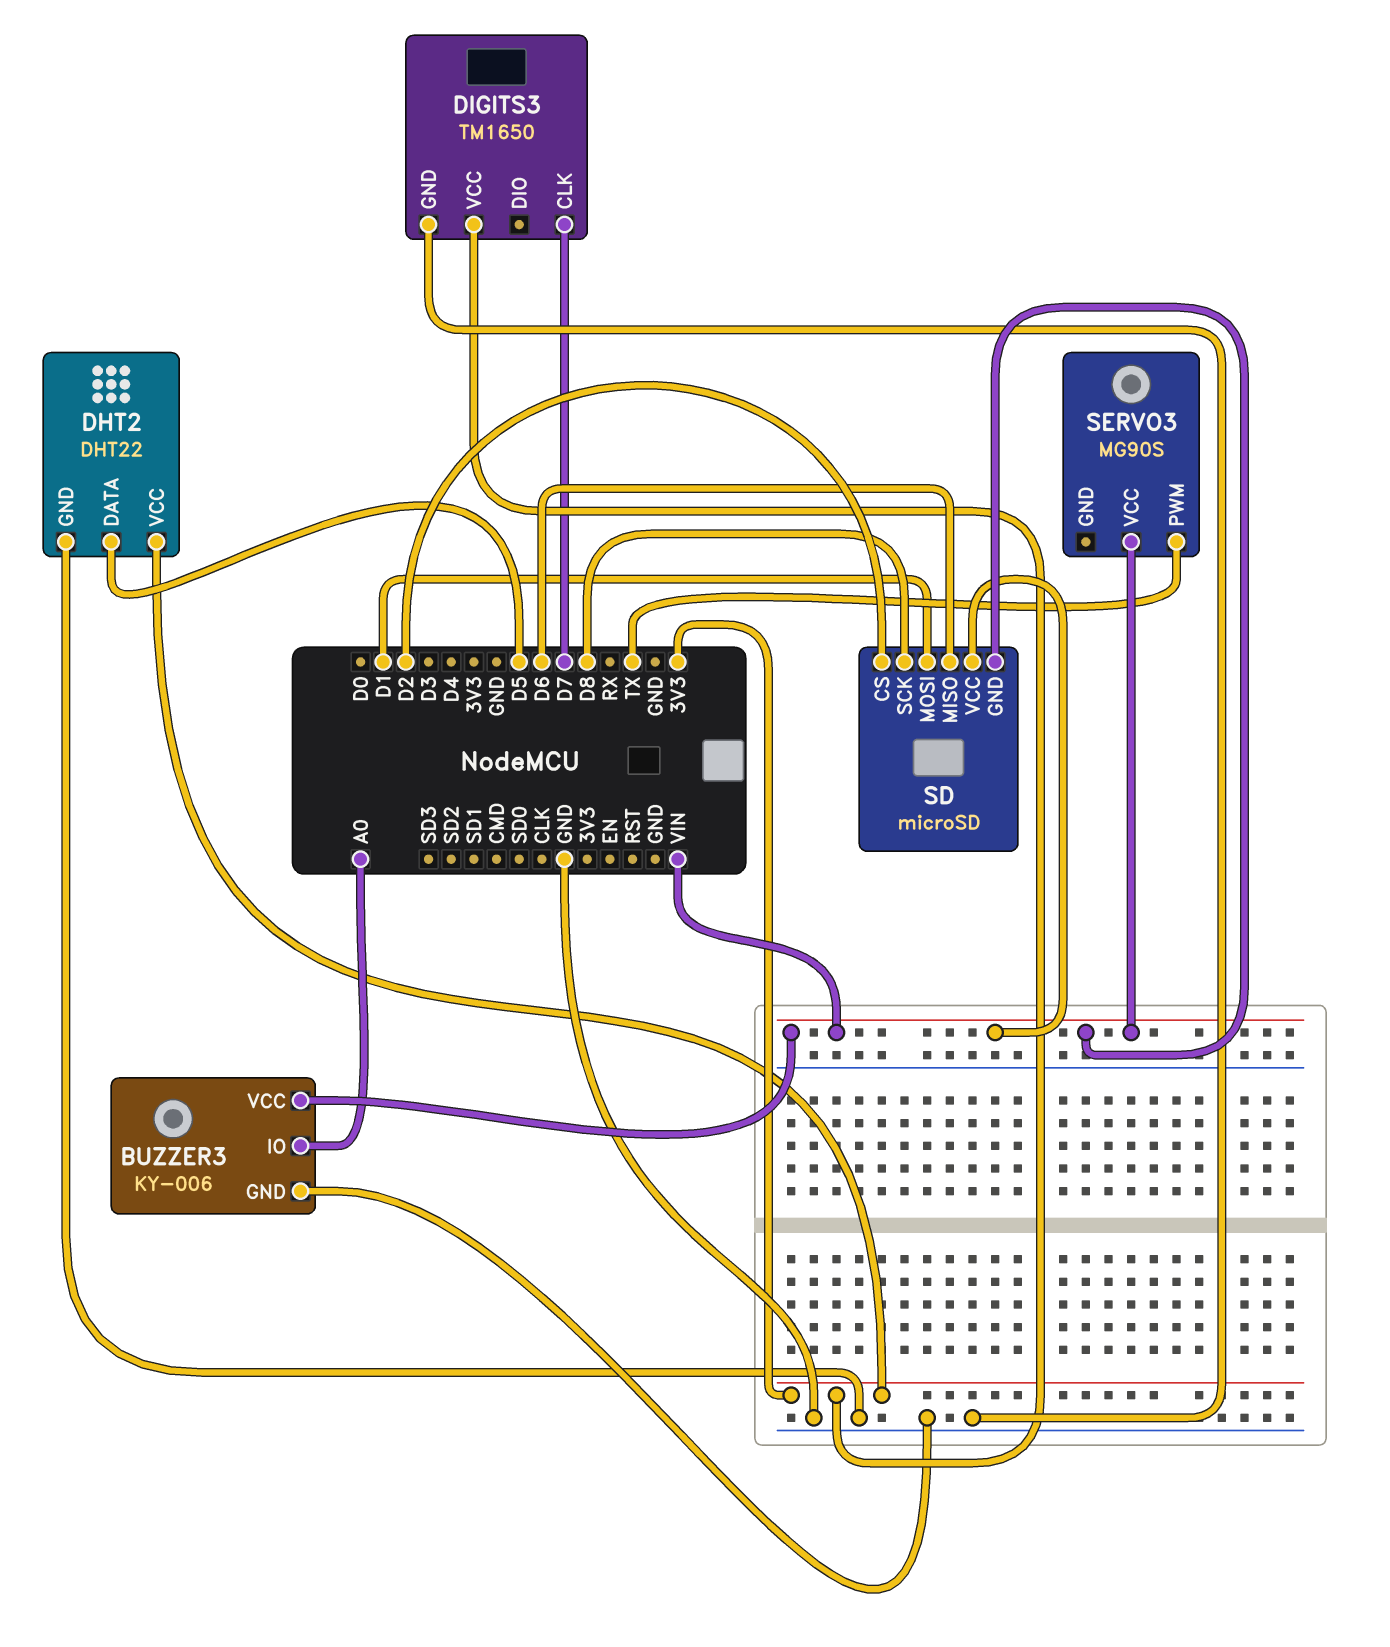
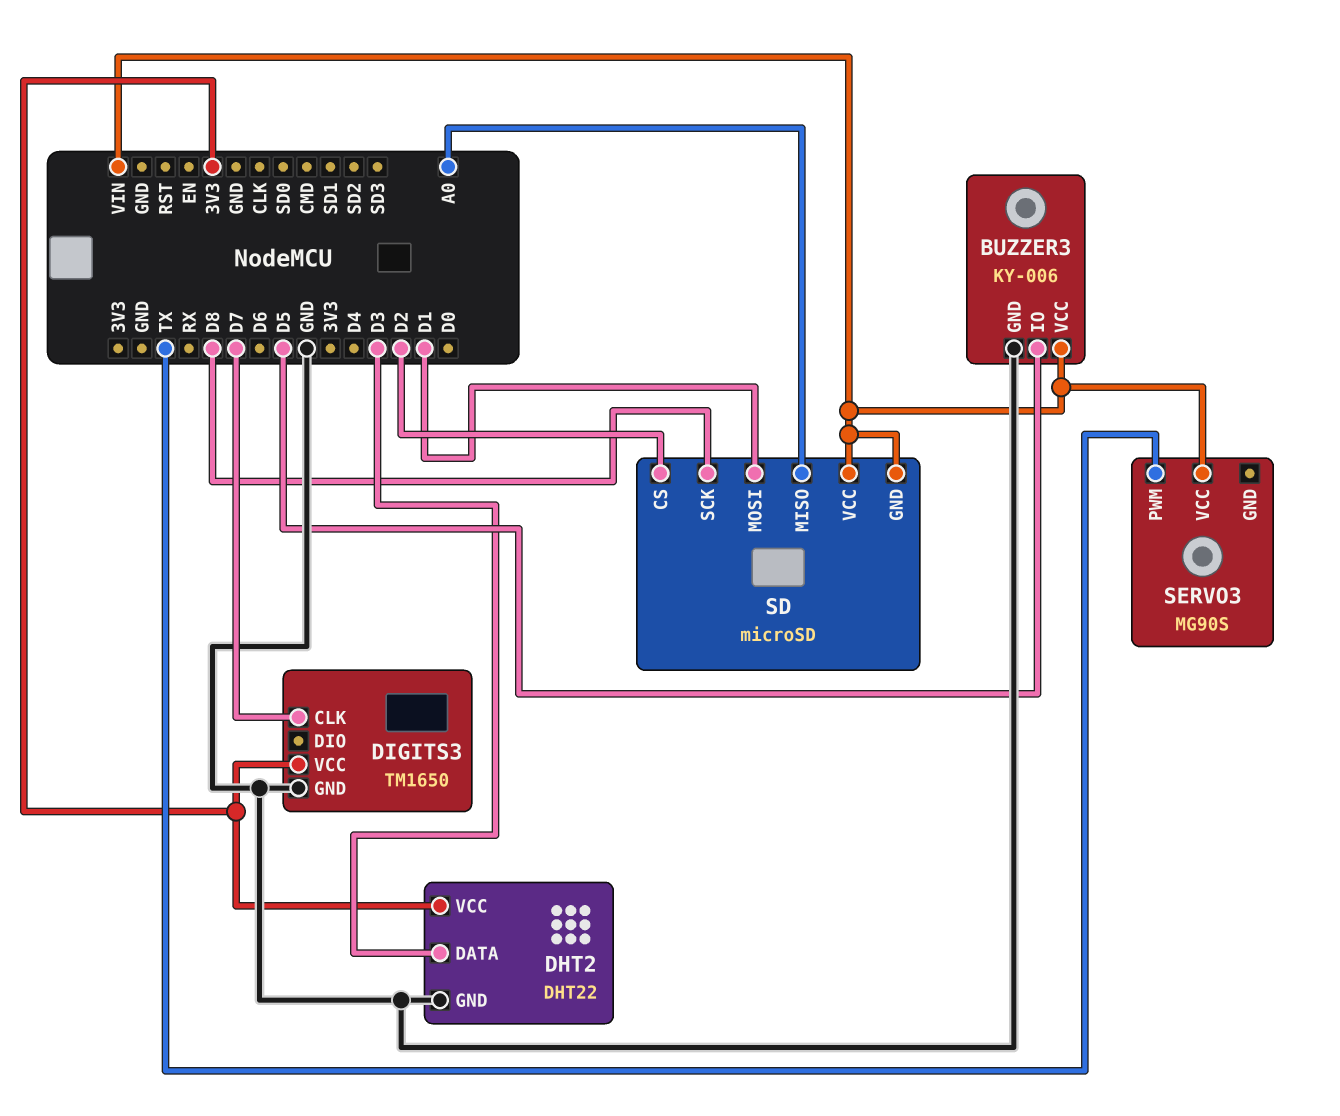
BUZZER3 pin IO: A0 -> D5
DHT2 pin DATA: D5 -> D3
SD pin MISO: D6 -> A0

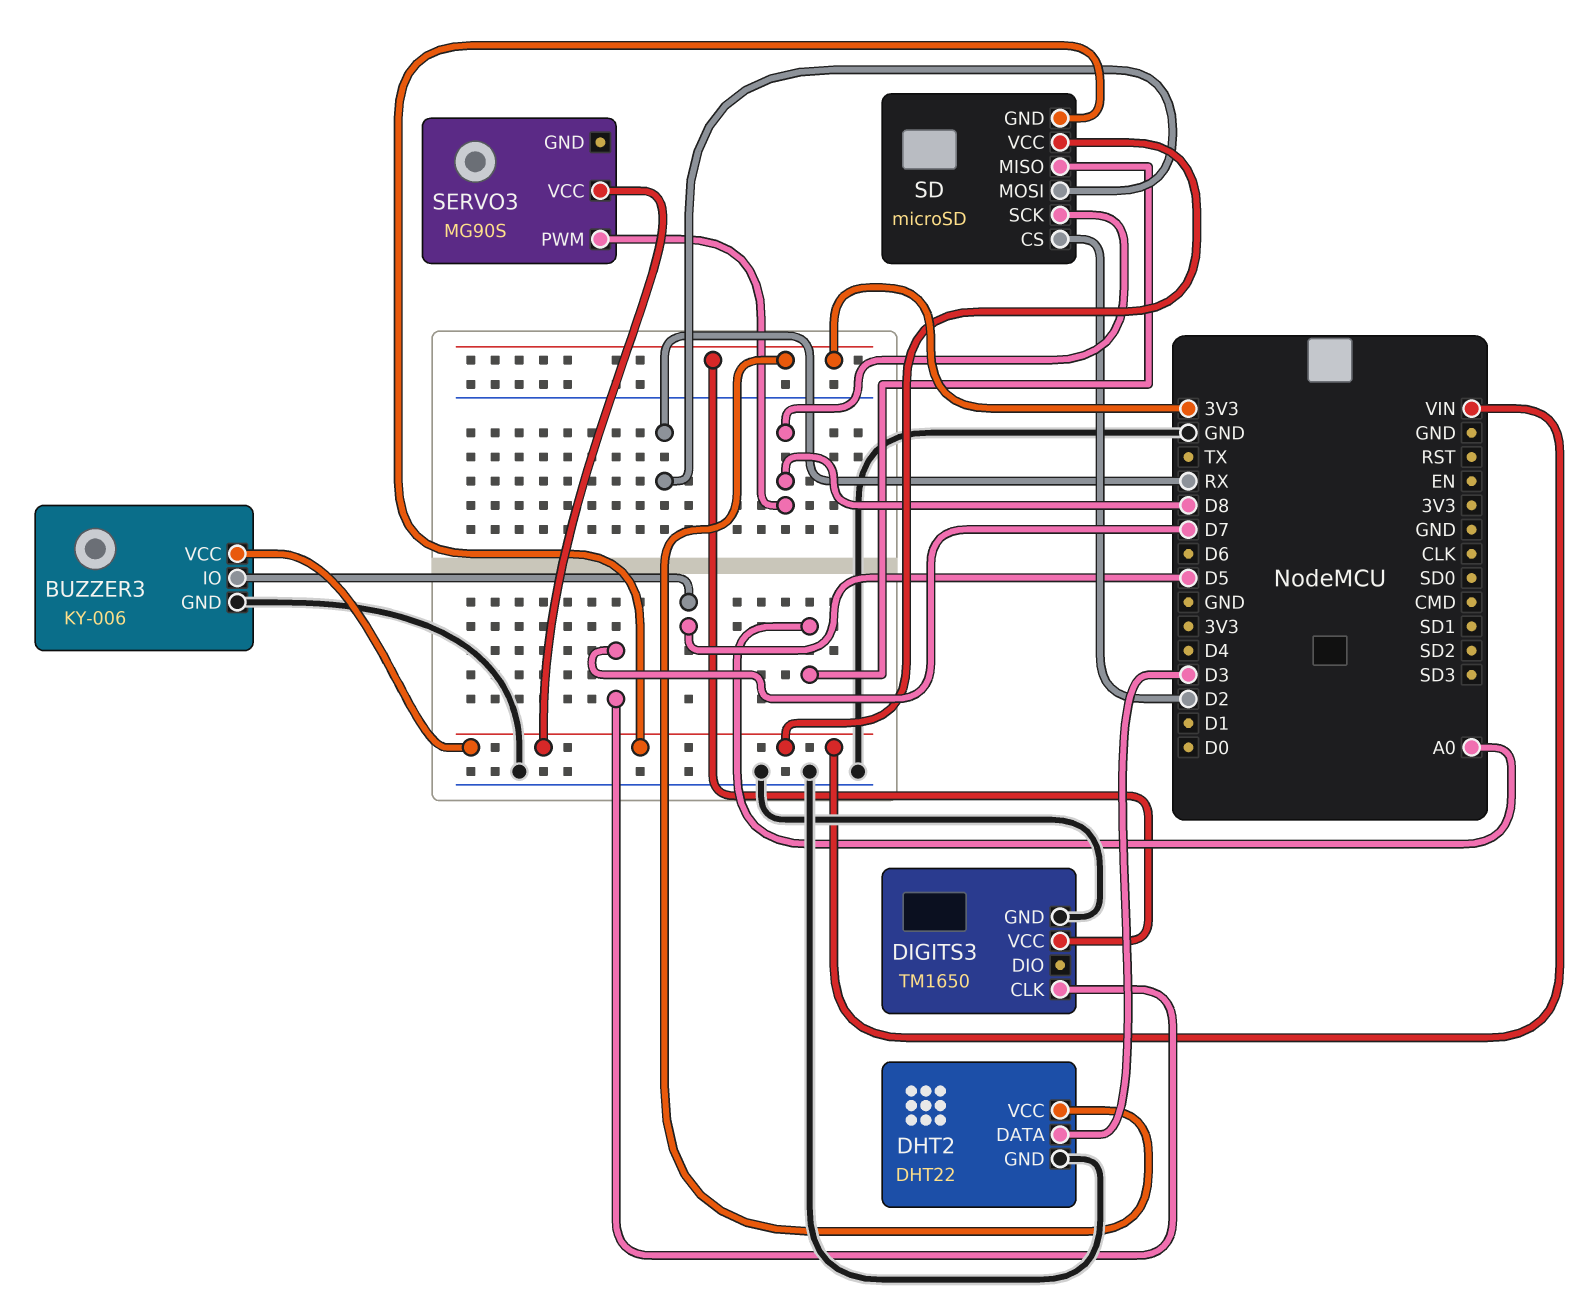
SD pin MOSI: D1 -> RX
SERVO3 pin PWM: TX -> D8

